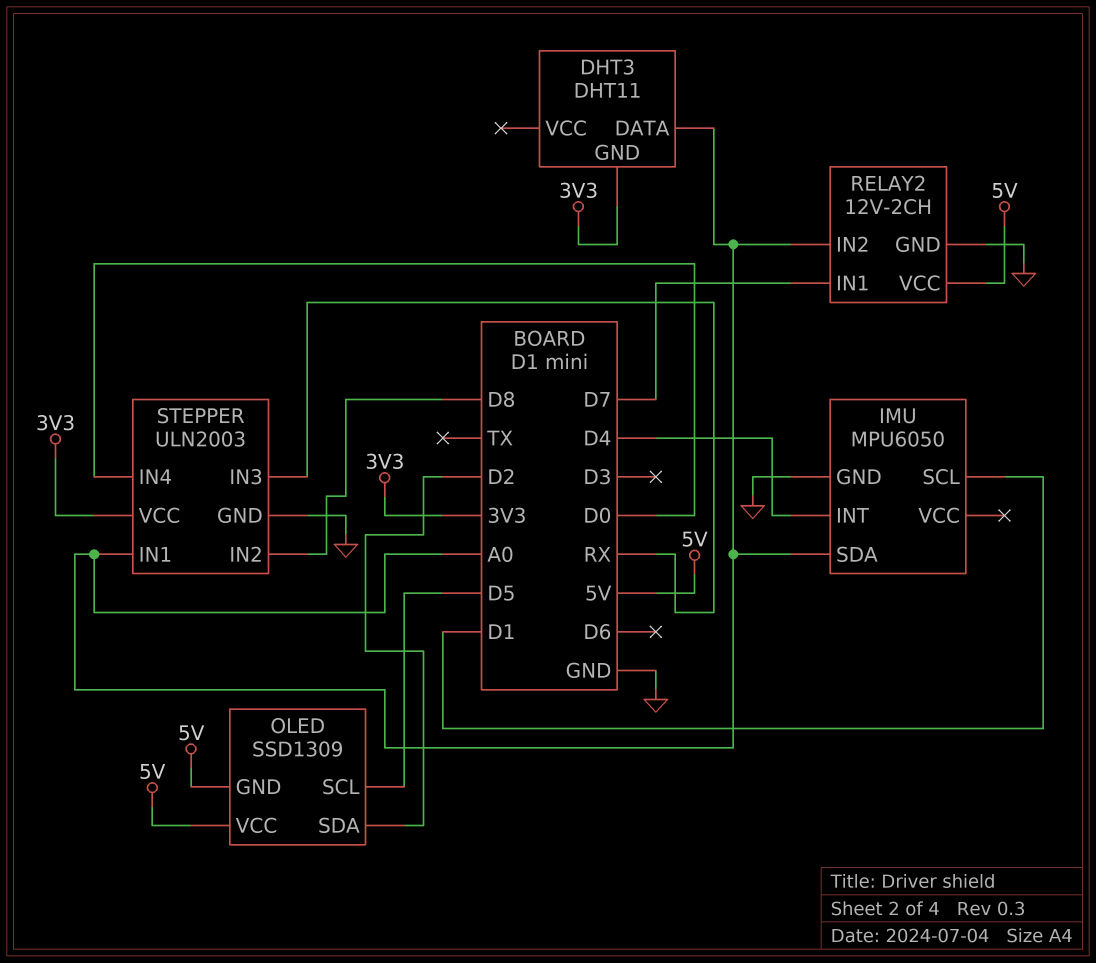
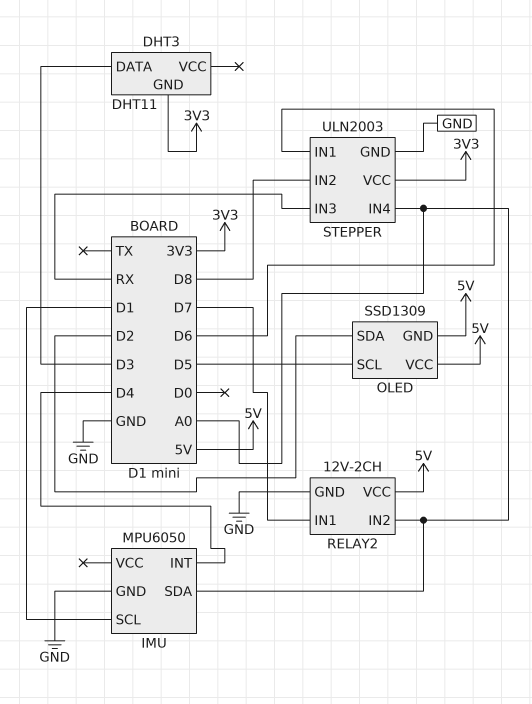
DHT3 pin DATA: A0 -> D3
STEPPER pin IN1: A0 -> D6
STEPPER pin IN4: D0 -> A0

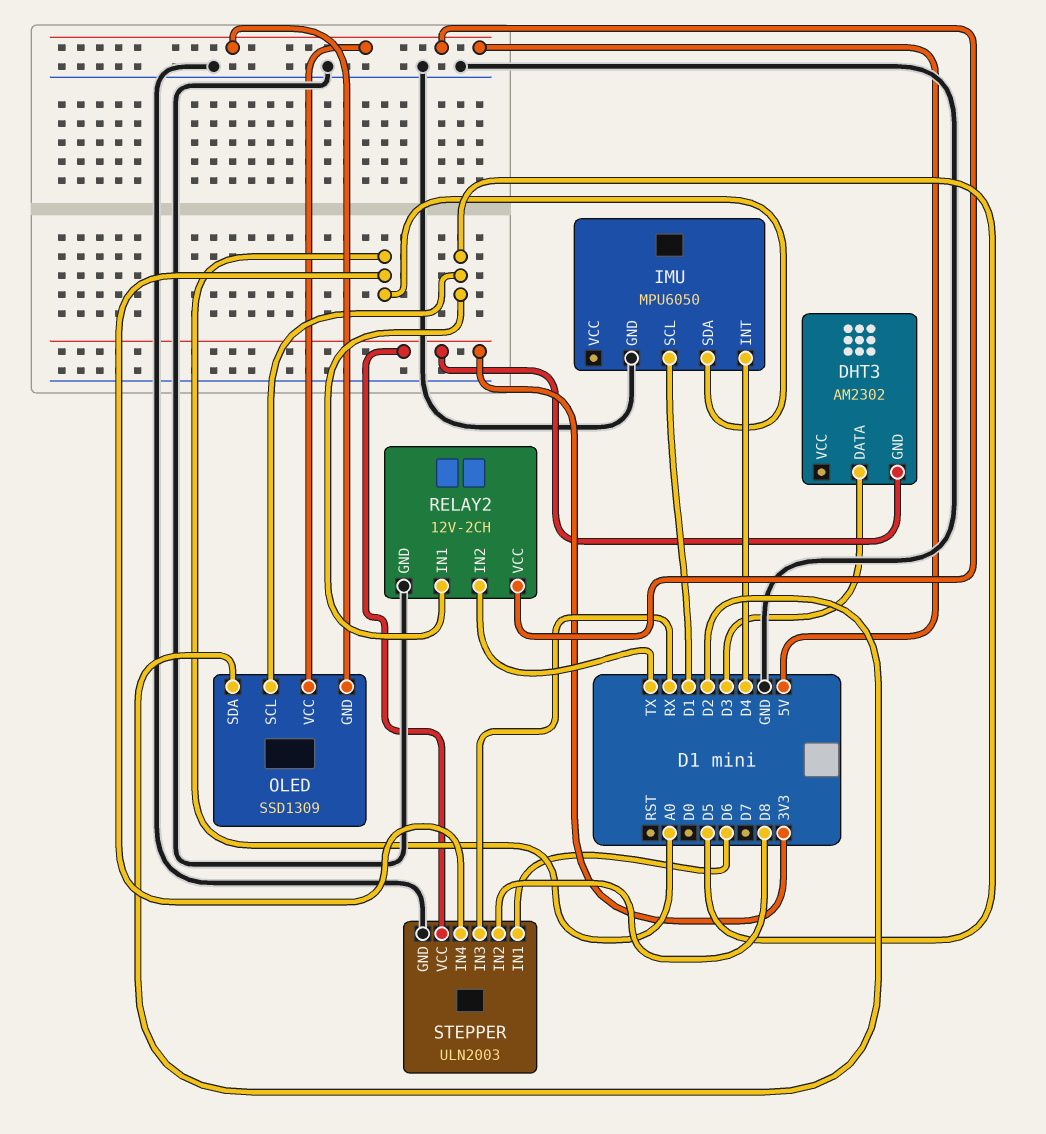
DHT3: DHT11 -> AM2302
RELAY2 pin IN1: D7 -> D5
RELAY2 pin IN2: A0 -> TX

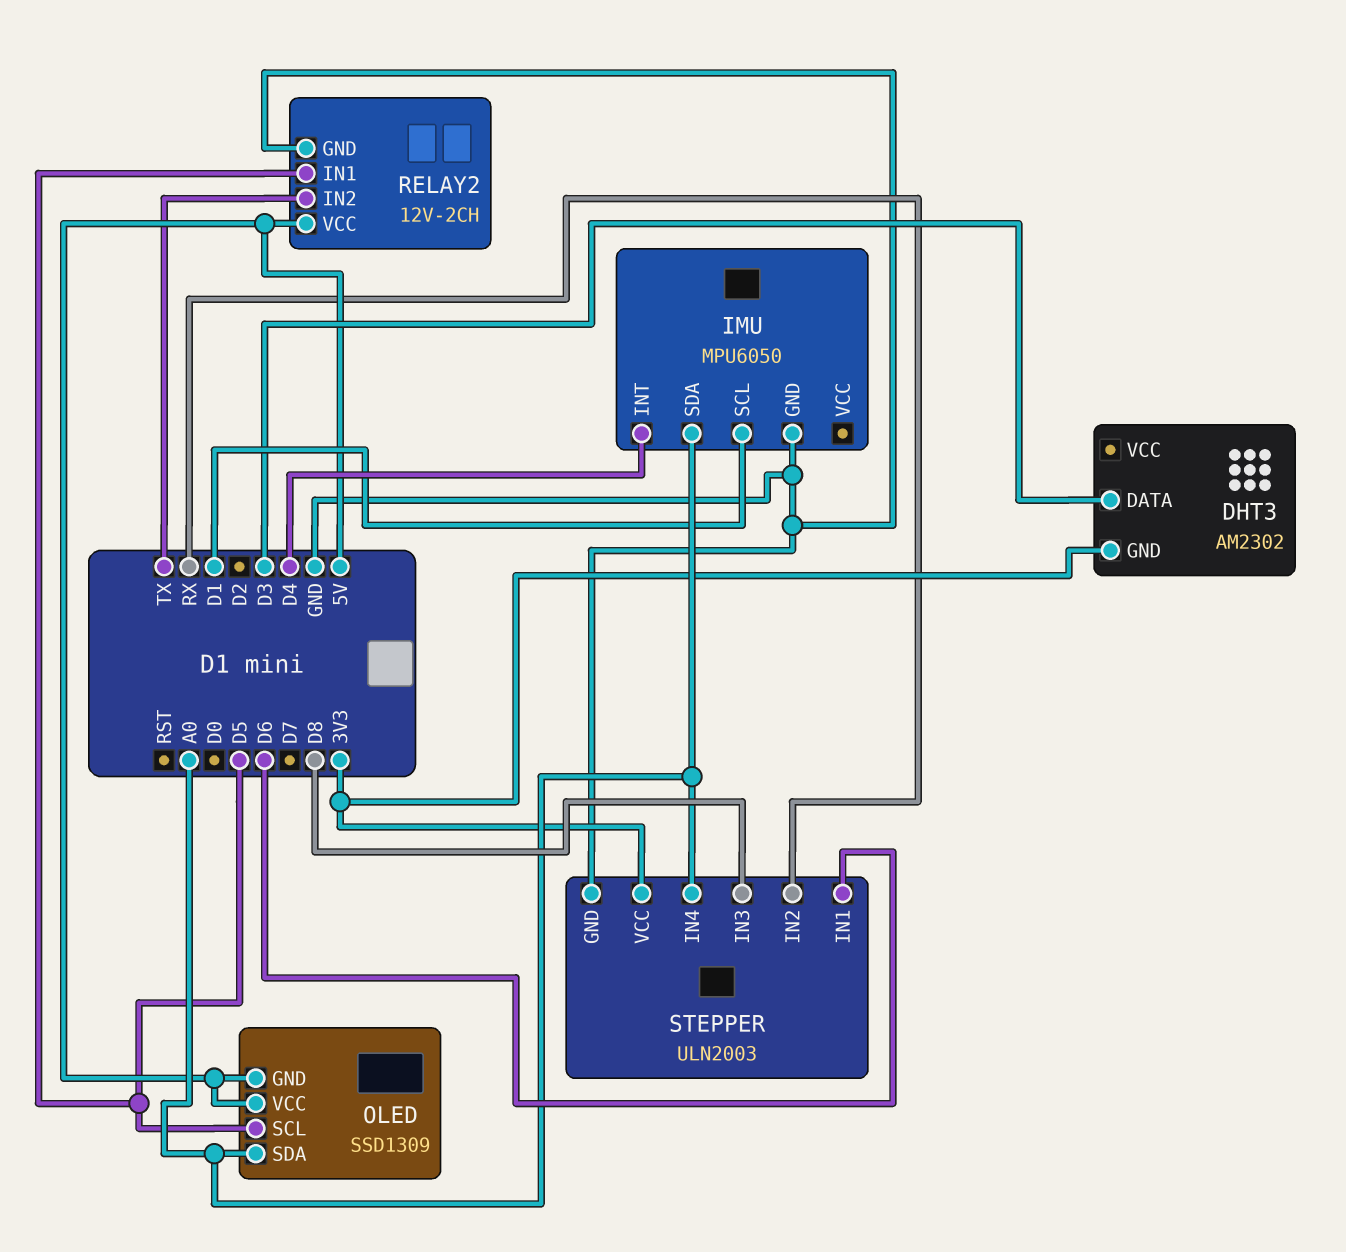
OLED pin SDA: D2 -> A0
STEPPER pin IN2: D8 -> RX
STEPPER pin IN3: RX -> D8

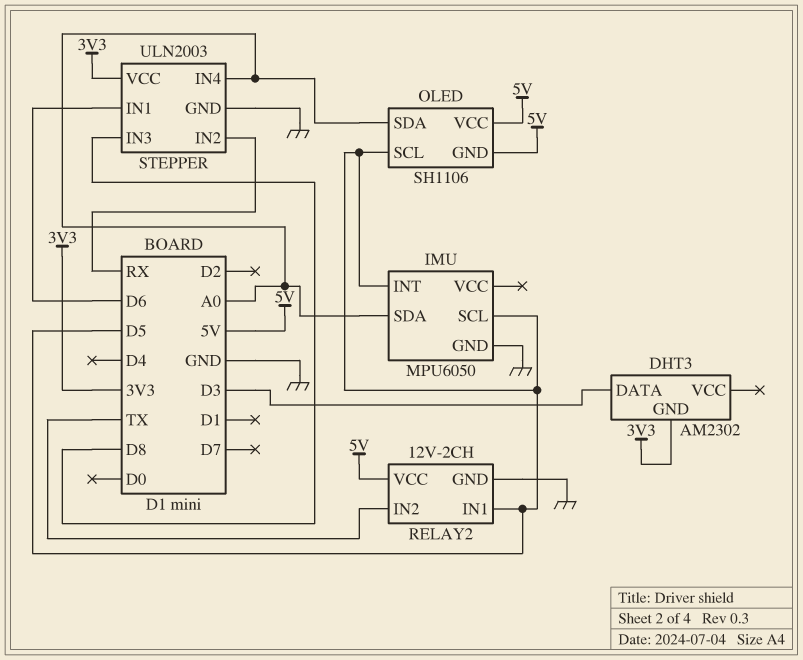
IMU pin INT: D4 -> D5
IMU pin SCL: D1 -> D5
OLED: SSD1309 -> SH1106

